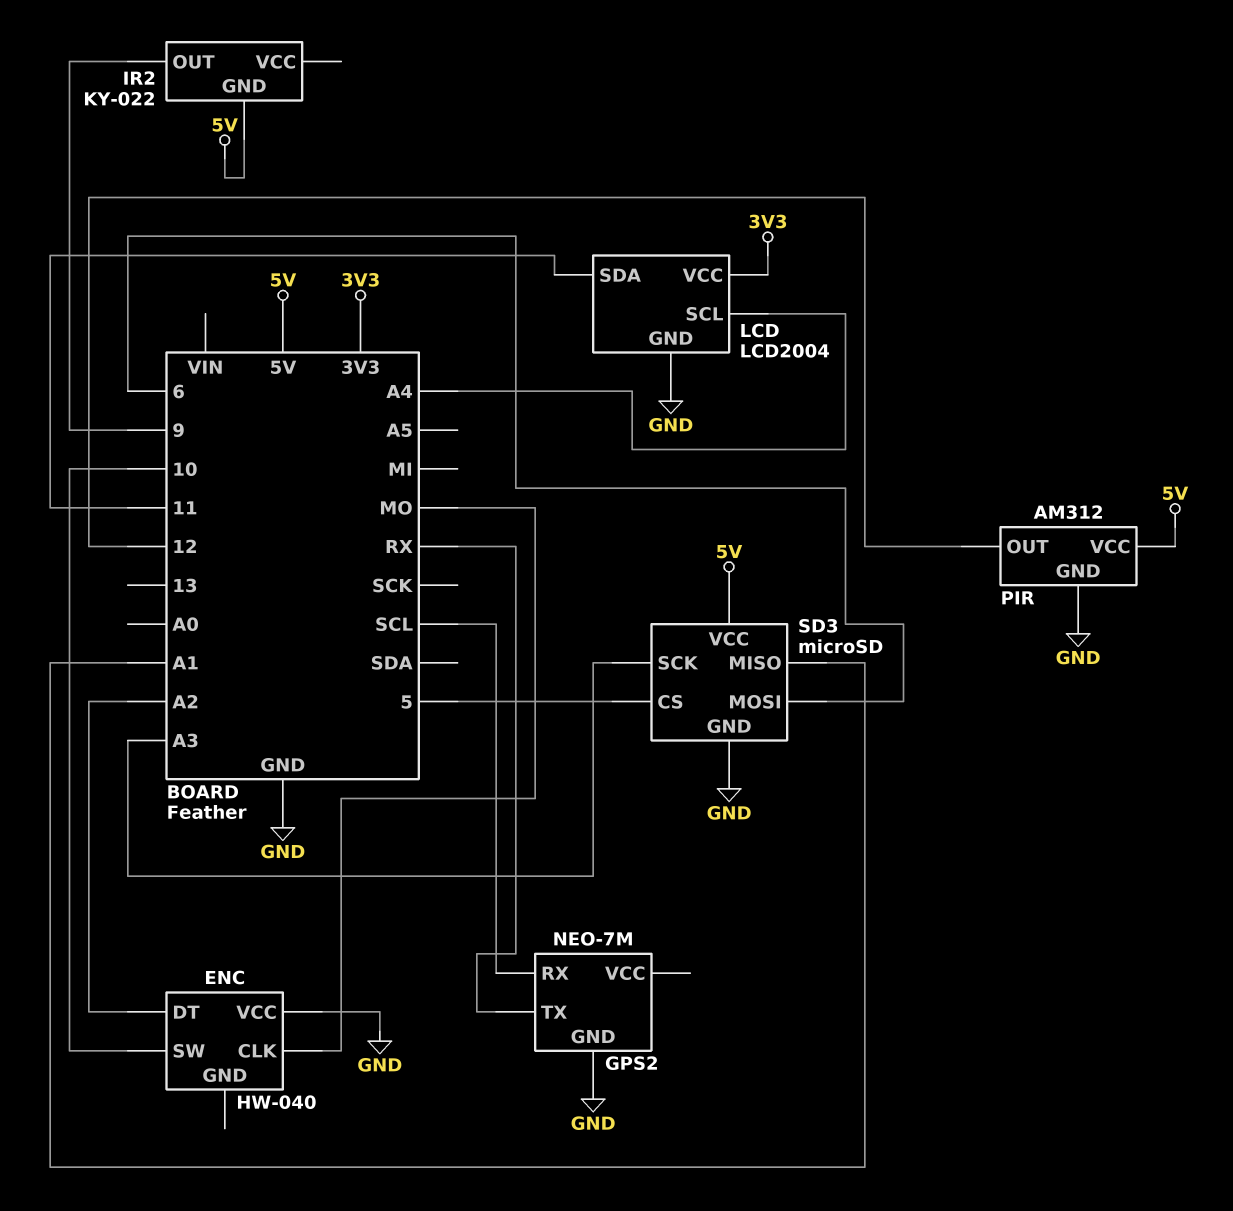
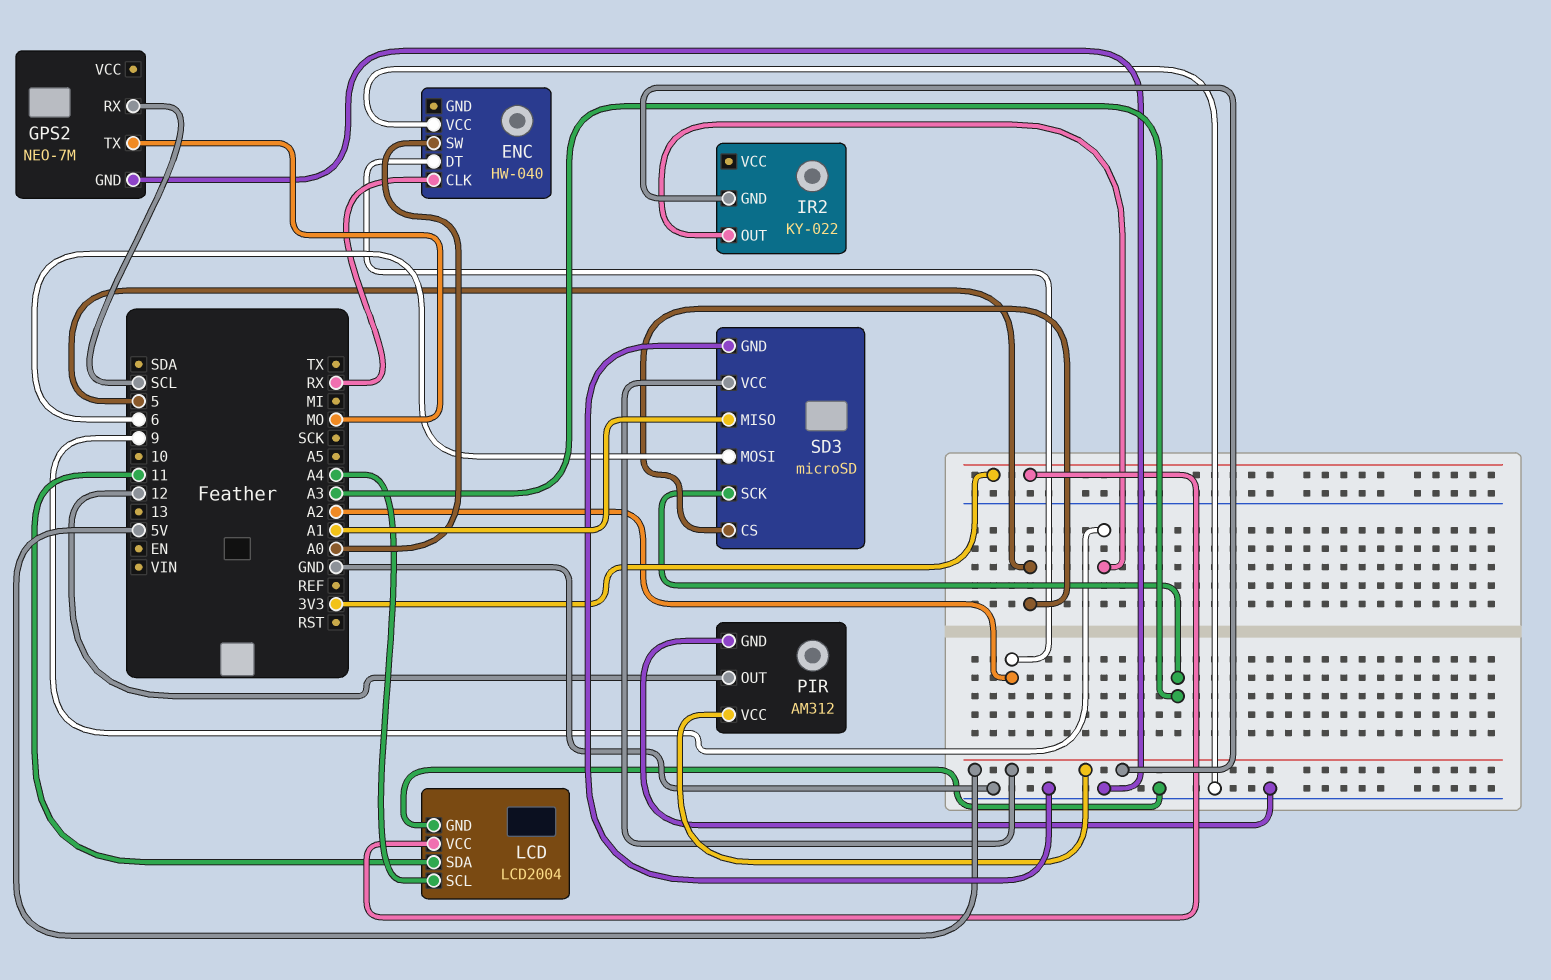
ENC pin CLK: MO -> RX
ENC pin SW: 10 -> A0
GPS2 pin TX: RX -> MO

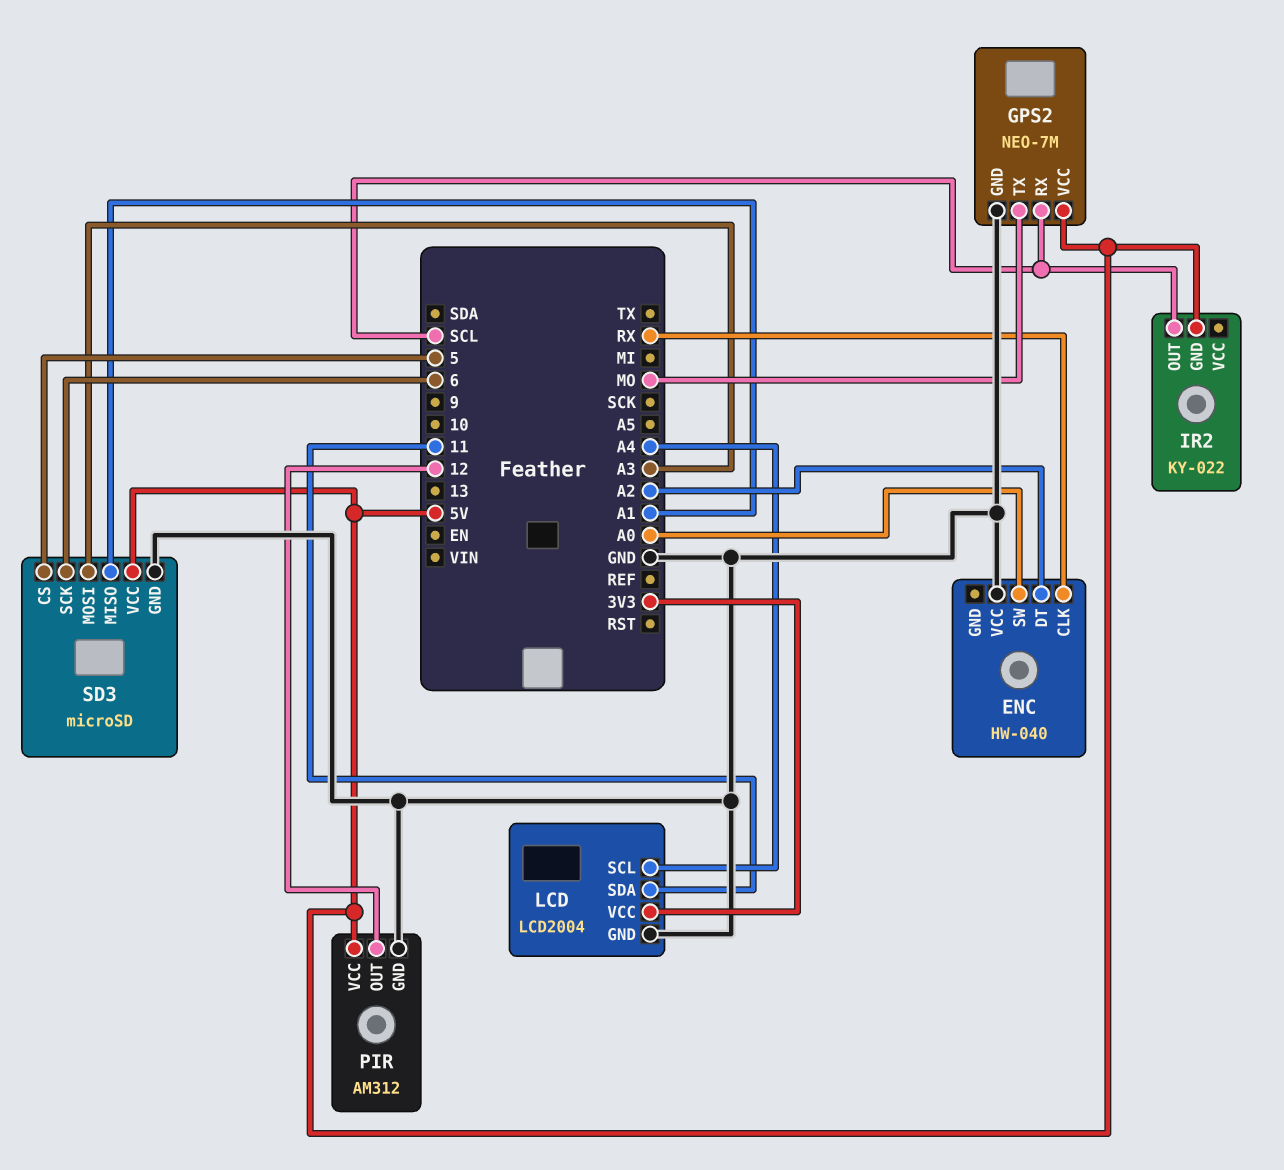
GPS2 pin VCC: none -> 5V
IR2 pin OUT: 9 -> SCL
SD3 pin MOSI: 6 -> A3
SD3 pin SCK: A3 -> 6

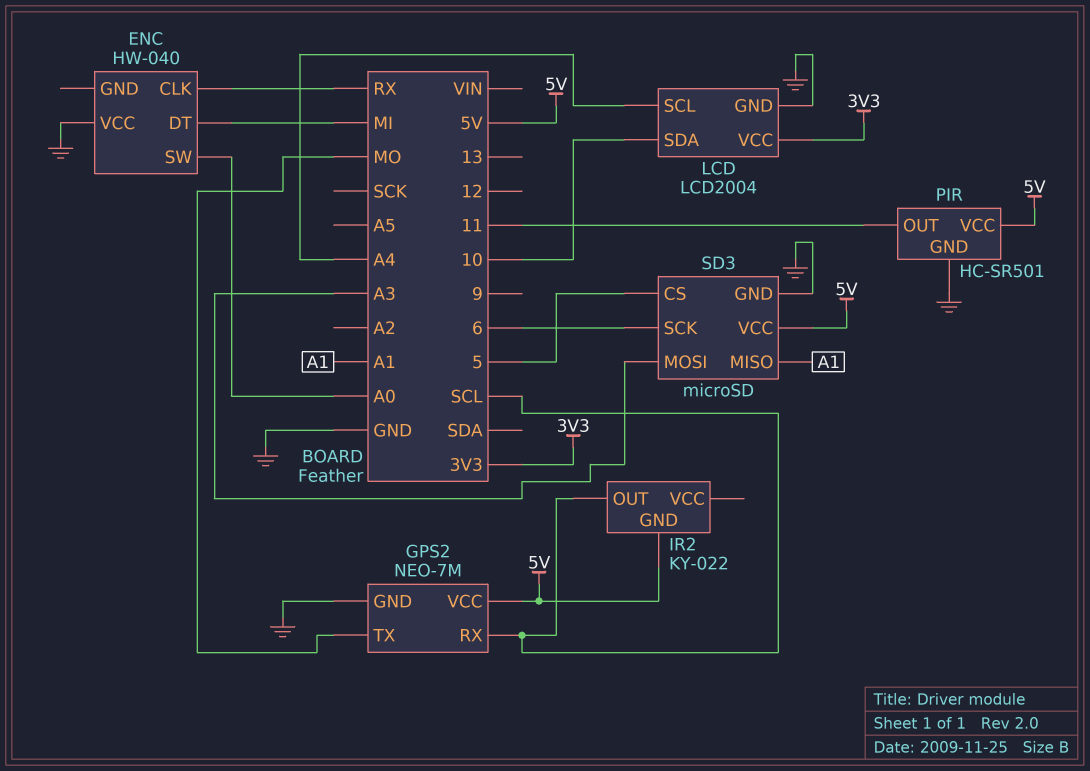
ENC pin DT: A2 -> MI
LCD pin SDA: 11 -> 10
PIR: AM312 -> HC-SR501
PIR pin OUT: 12 -> 11

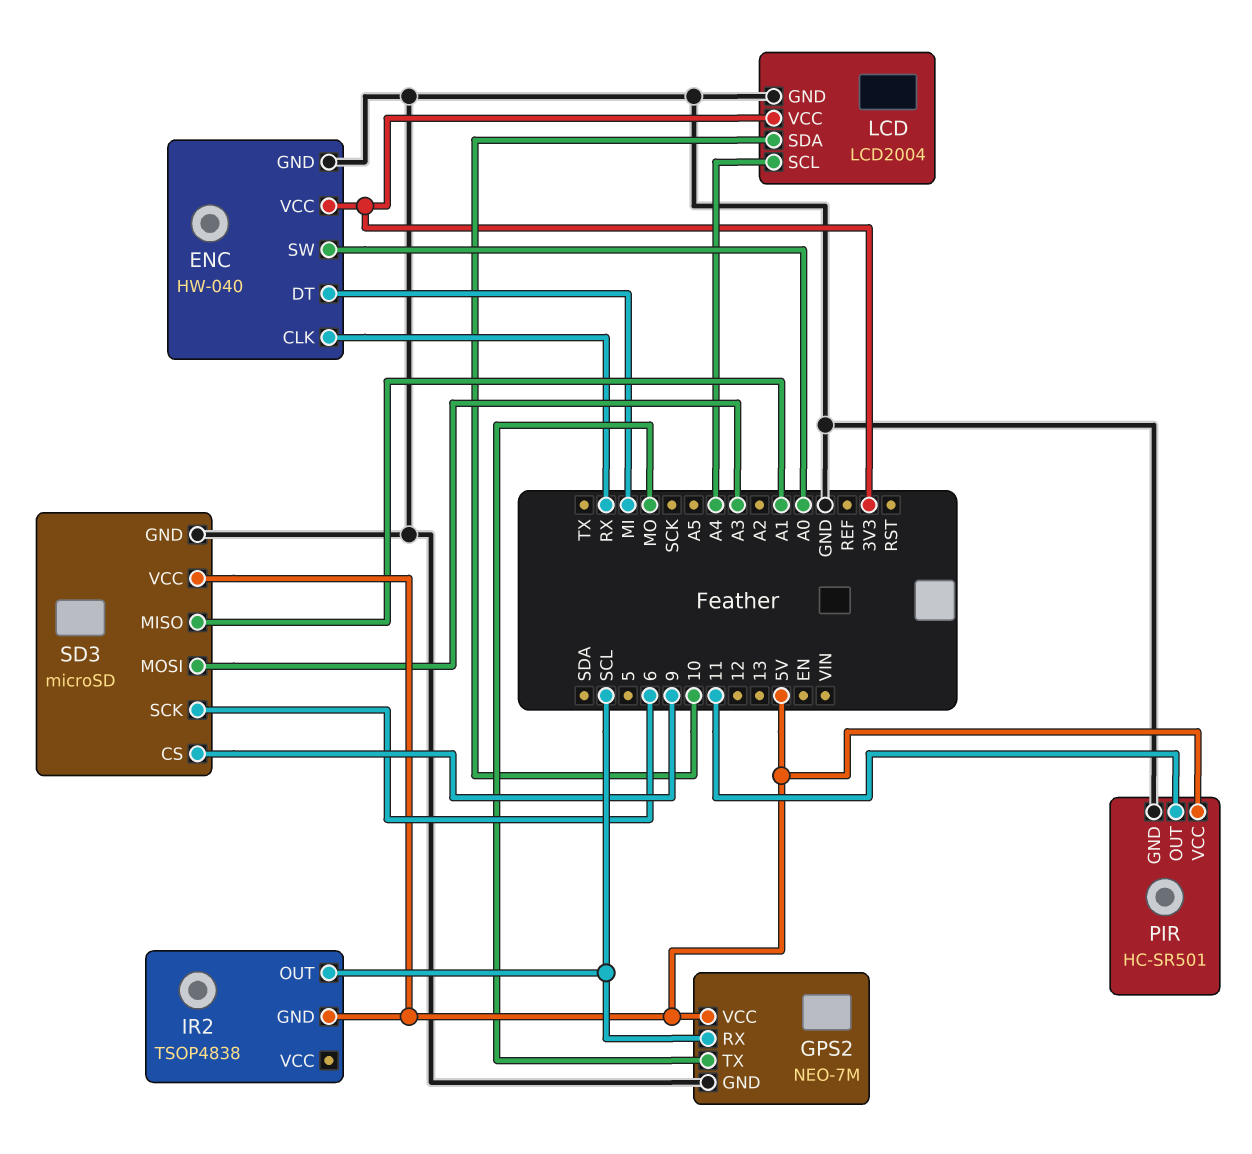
ENC pin GND: none -> GND
ENC pin VCC: GND -> 3V3
IR2: KY-022 -> TSOP4838
SD3 pin CS: 5 -> 9

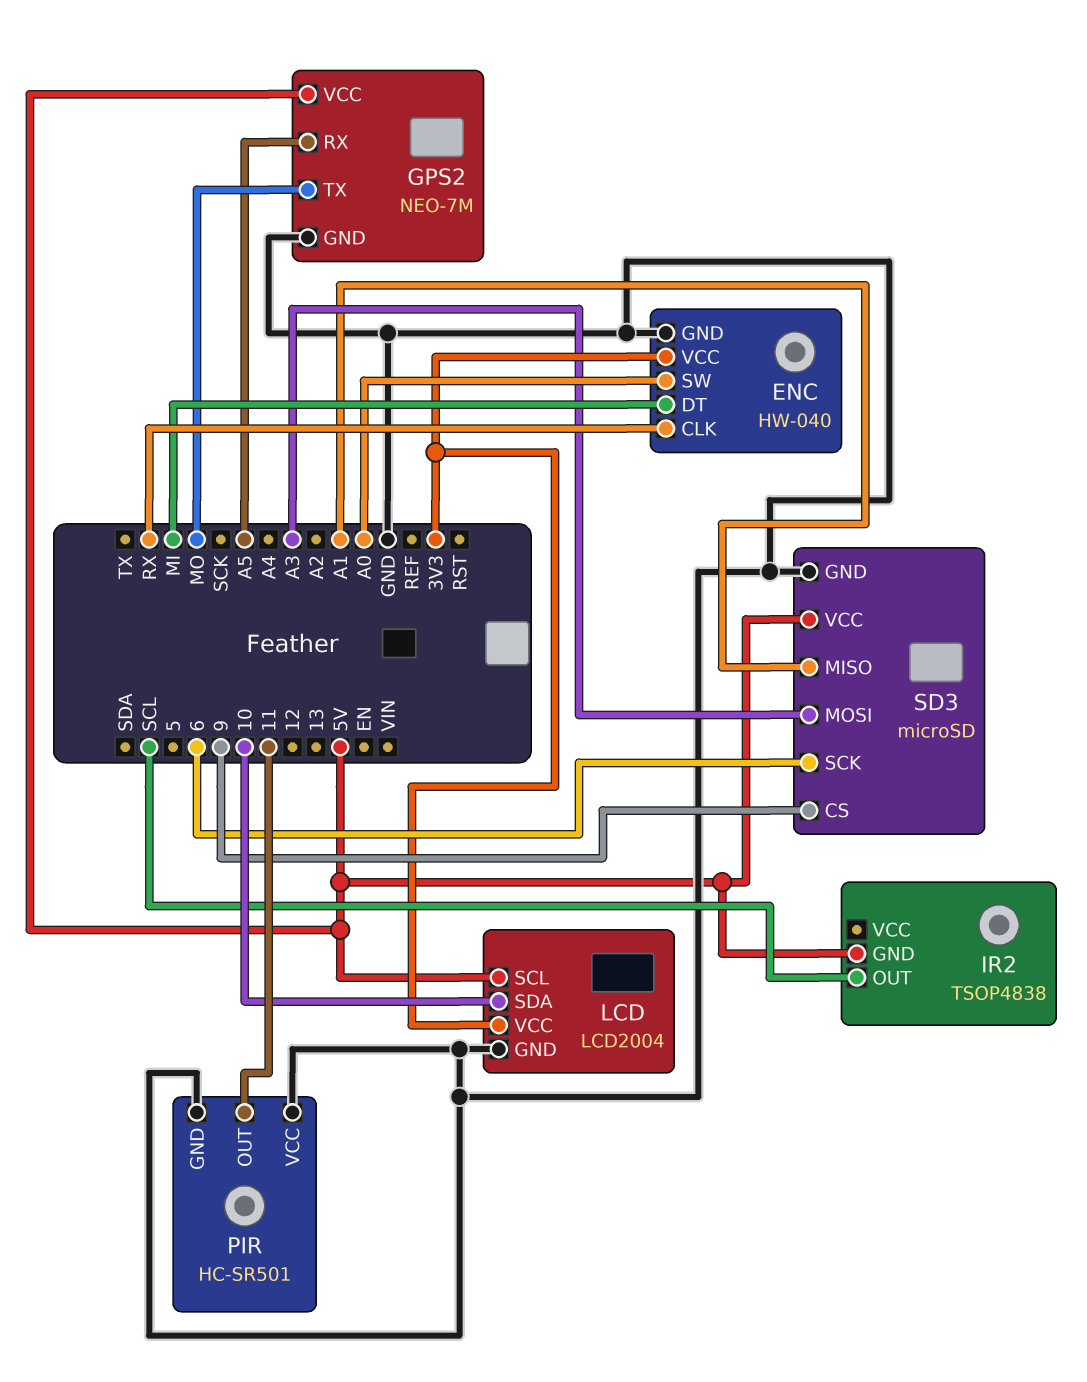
GPS2 pin RX: SCL -> A5
LCD pin SCL: A4 -> 5V
PIR pin VCC: 5V -> GND

